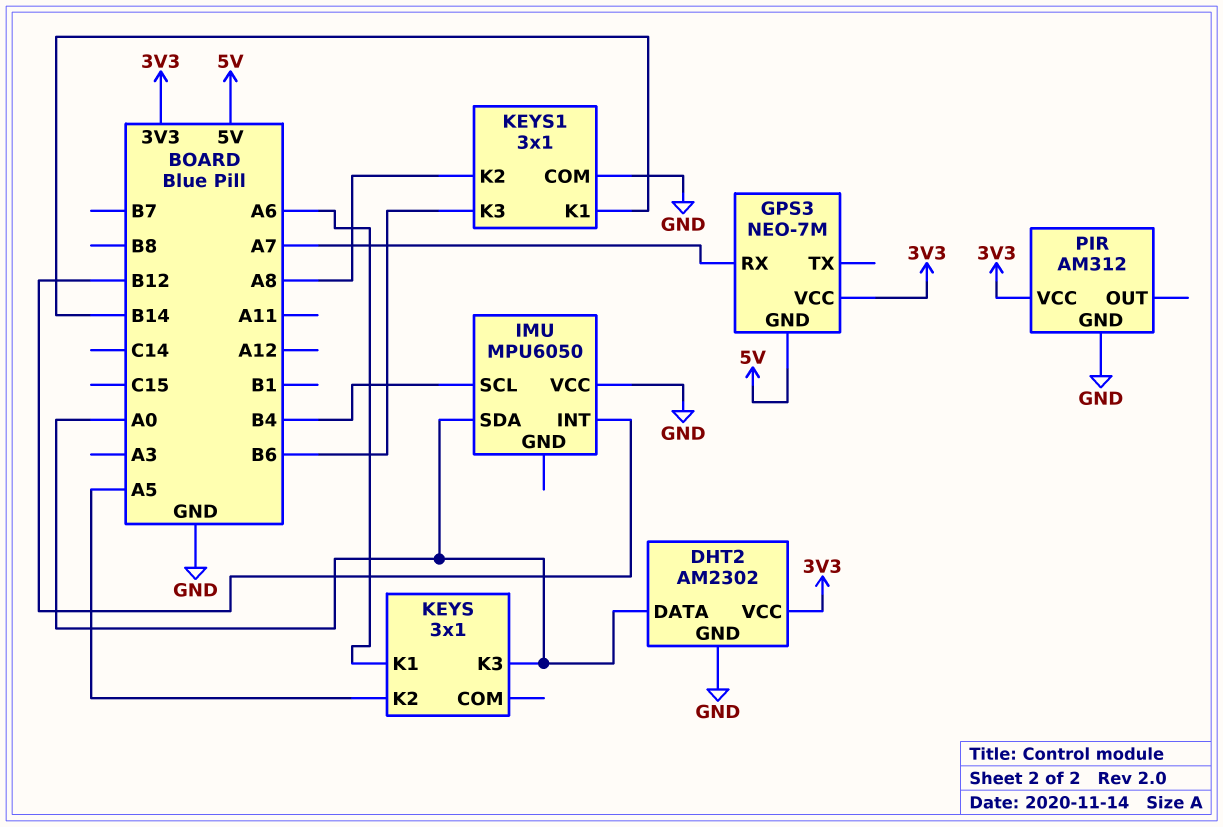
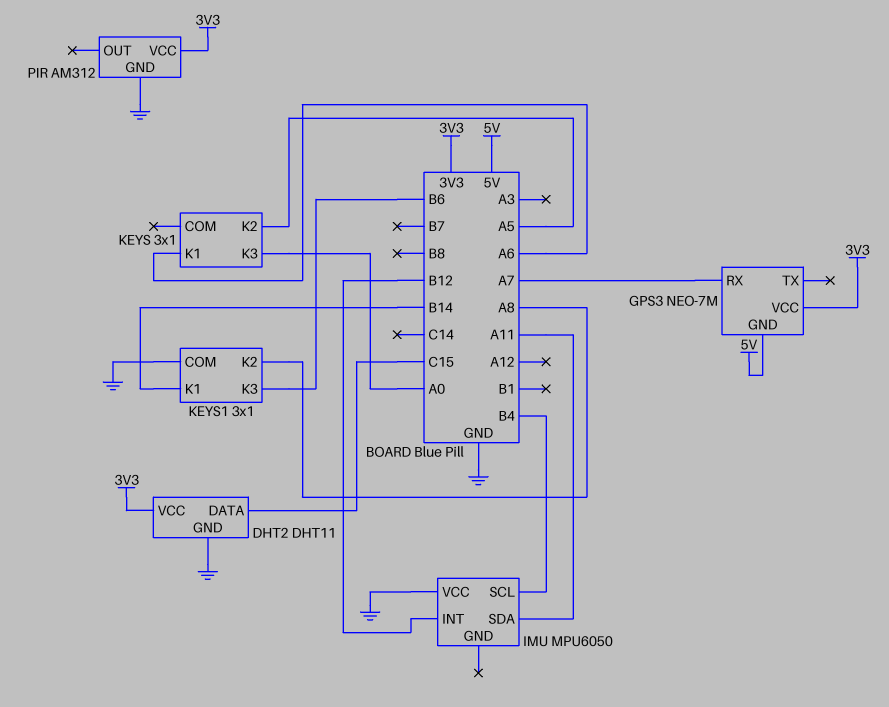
DHT2: AM2302 -> DHT11
DHT2 pin DATA: A0 -> C15
IMU pin SDA: A0 -> A11

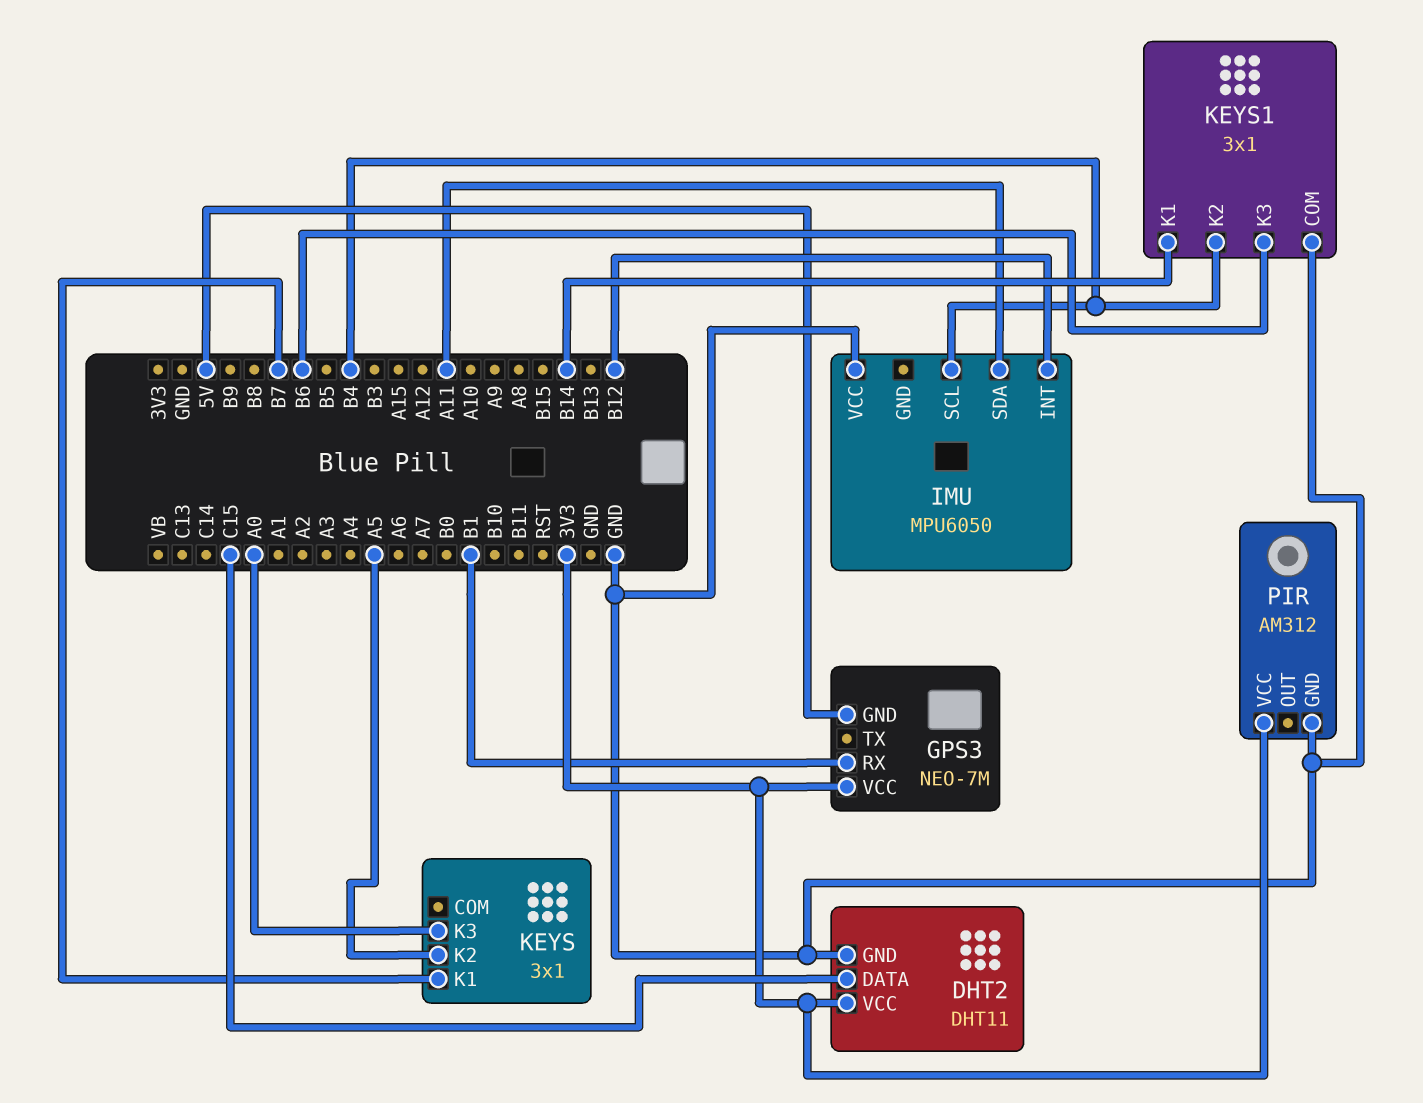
GPS3 pin RX: A7 -> B1
KEYS pin K1: A6 -> B7
KEYS1 pin K2: A8 -> B4

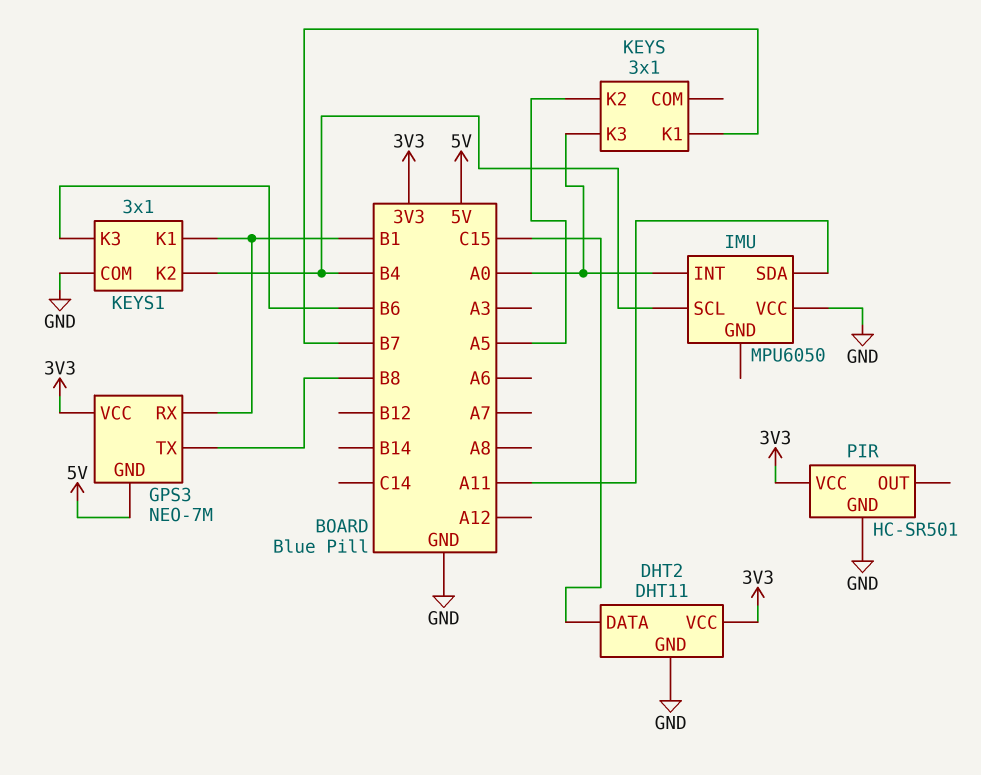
GPS3 pin TX: none -> B8
IMU pin INT: B12 -> A0
KEYS1 pin K1: B14 -> B1
PIR: AM312 -> HC-SR501

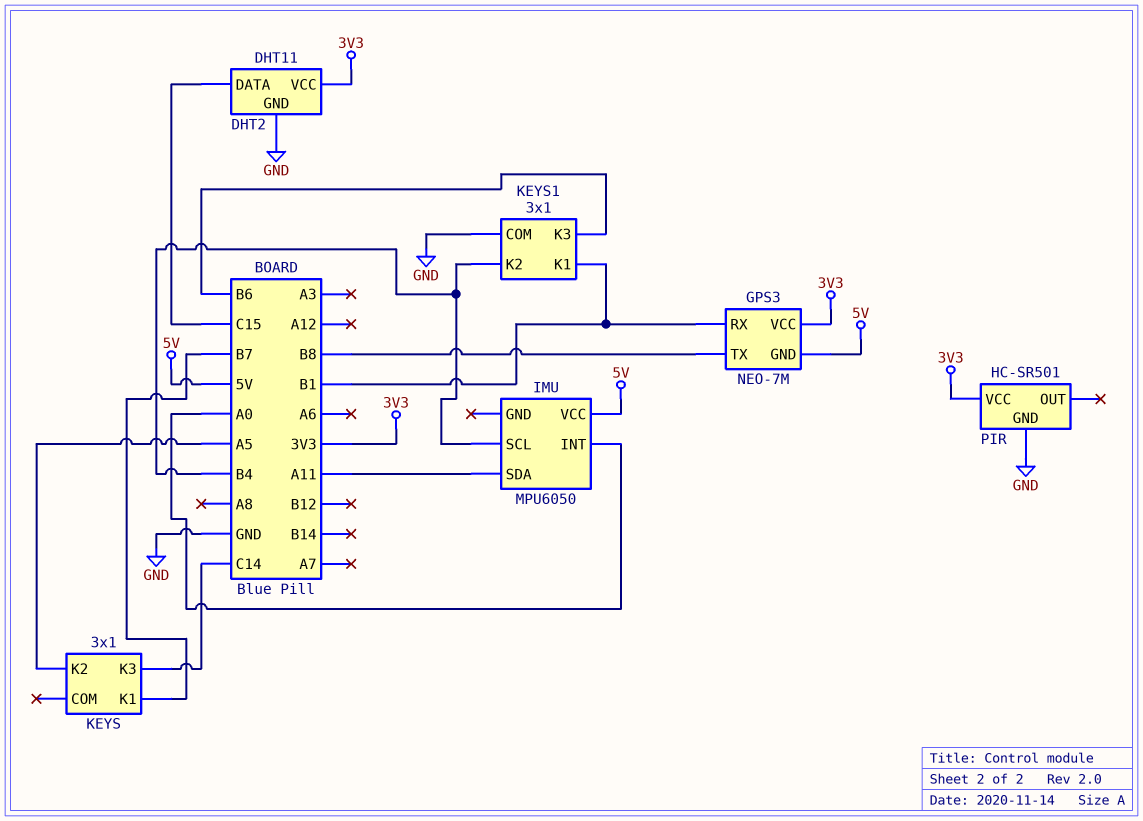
IMU pin VCC: GND -> 5V
KEYS pin K3: A0 -> C14

